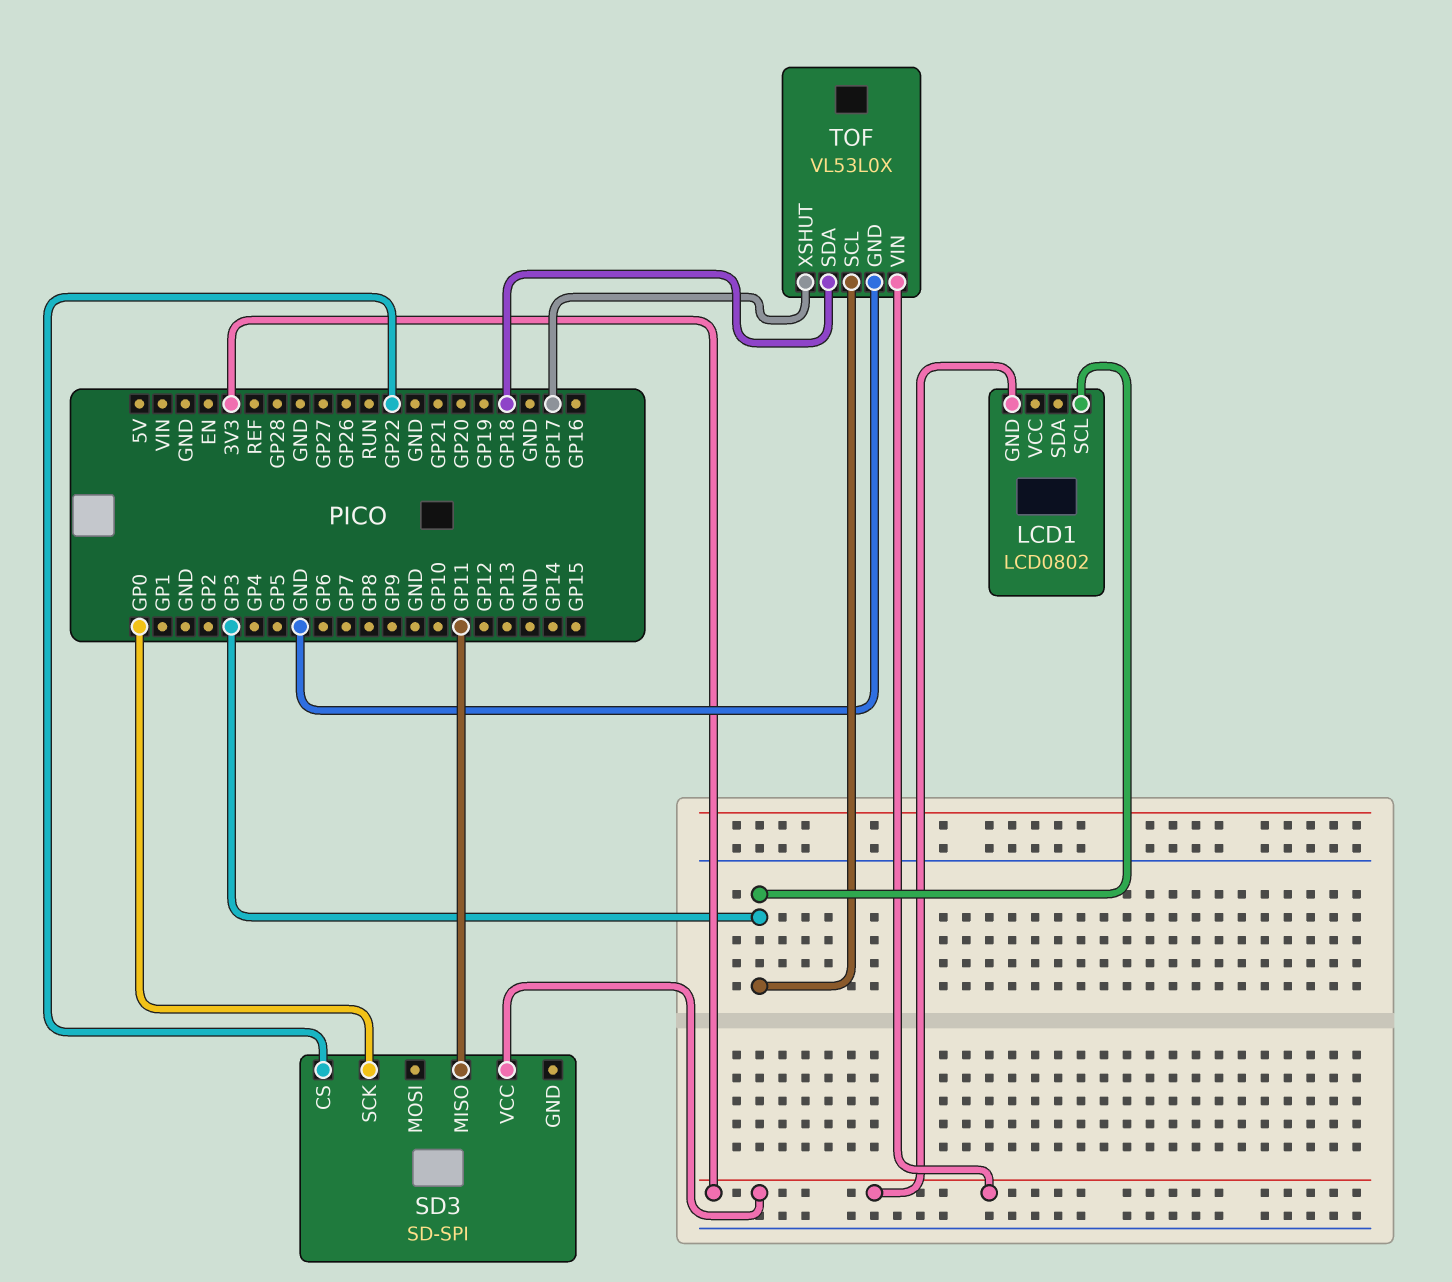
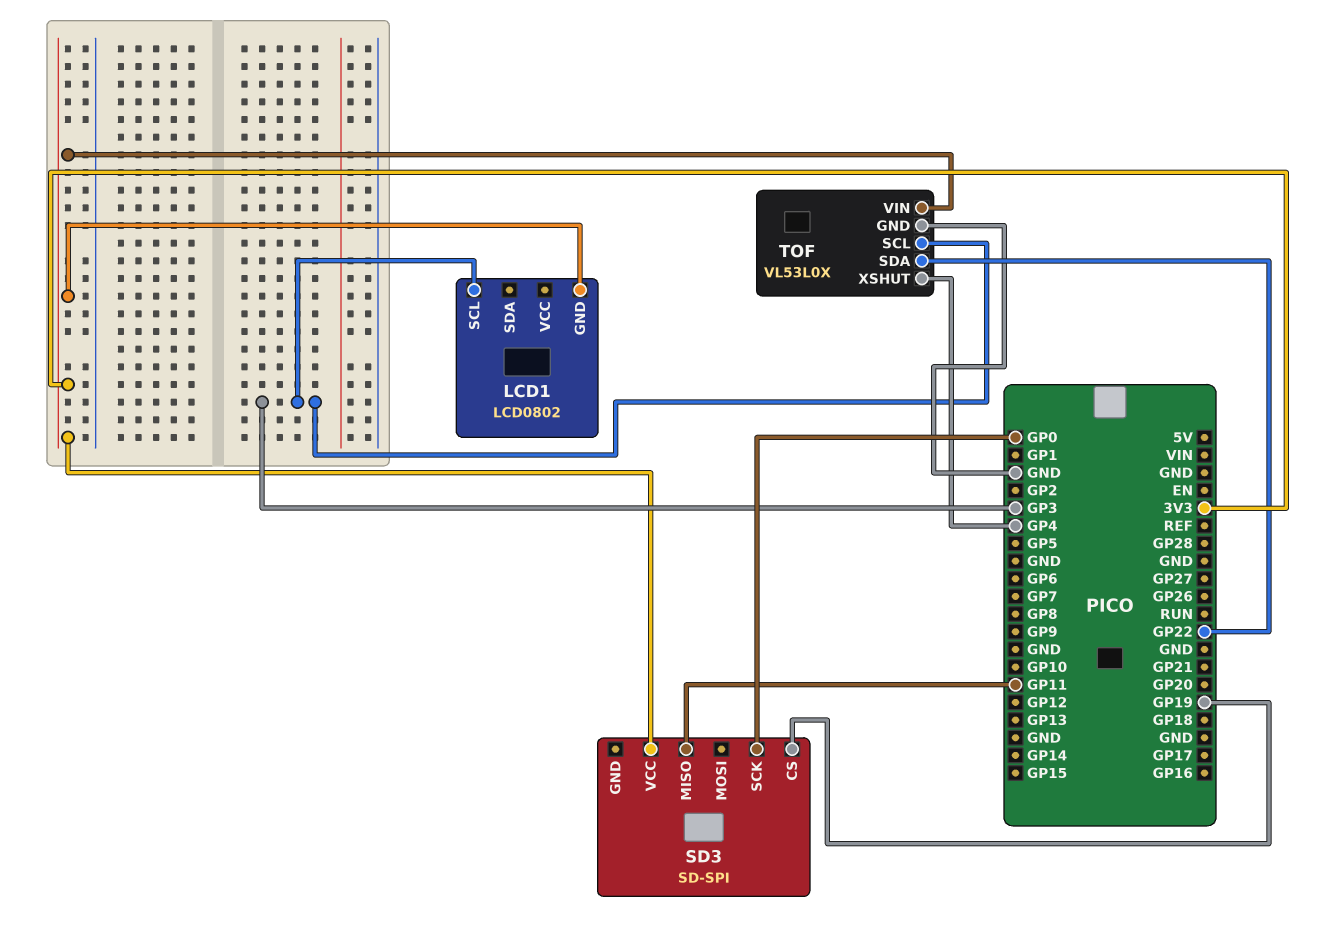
SD3 pin CS: GP22 -> GP19
TOF pin SDA: GP18 -> GP22
TOF pin XSHUT: GP17 -> GP4

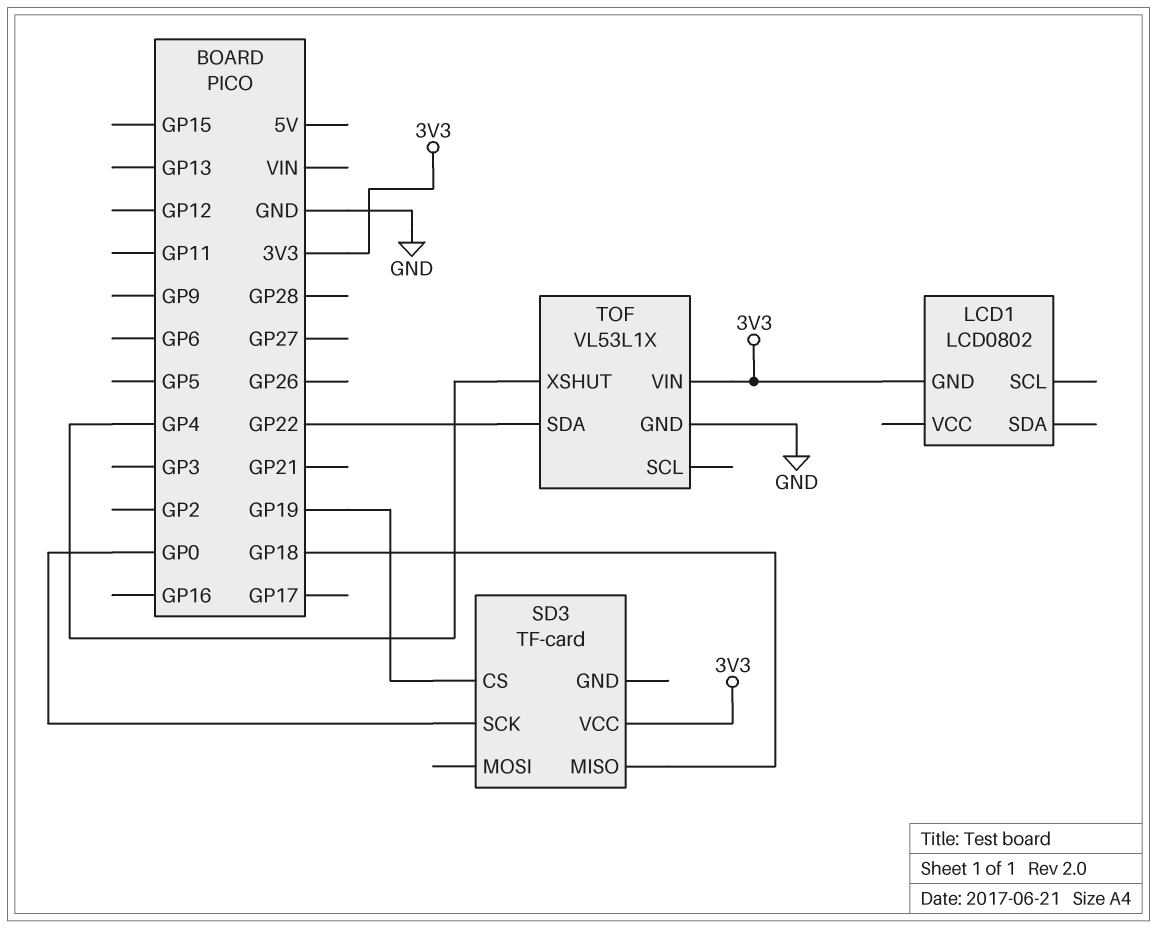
LCD1 pin SCL: GP3 -> none
SD3: SD-SPI -> TF-card
SD3 pin MISO: GP11 -> GP18
TOF: VL53L0X -> VL53L1X
TOF pin SCL: GP3 -> none

